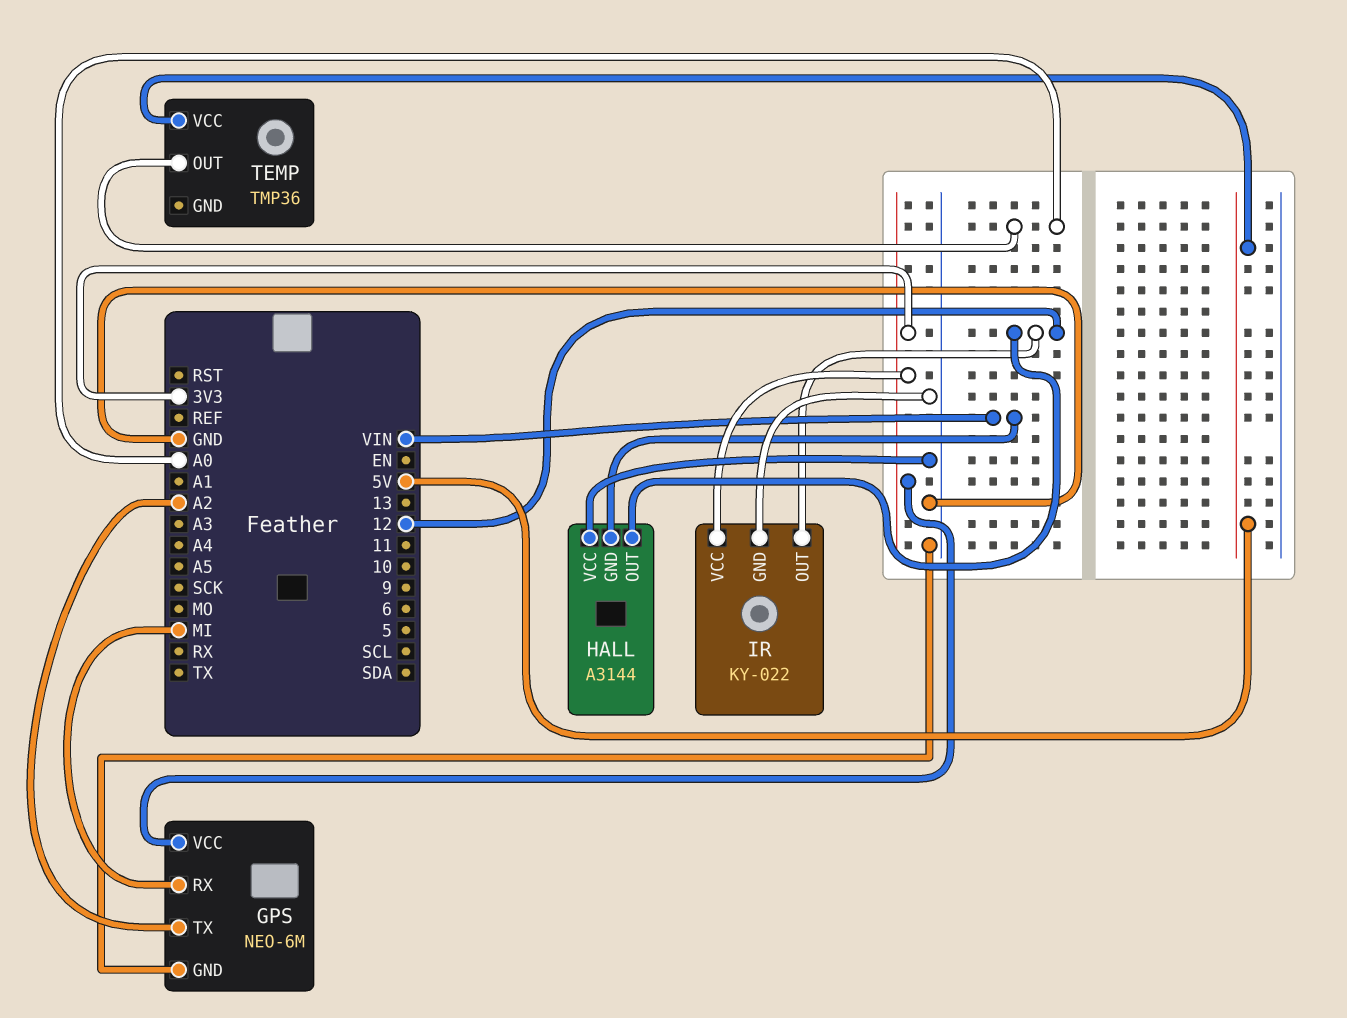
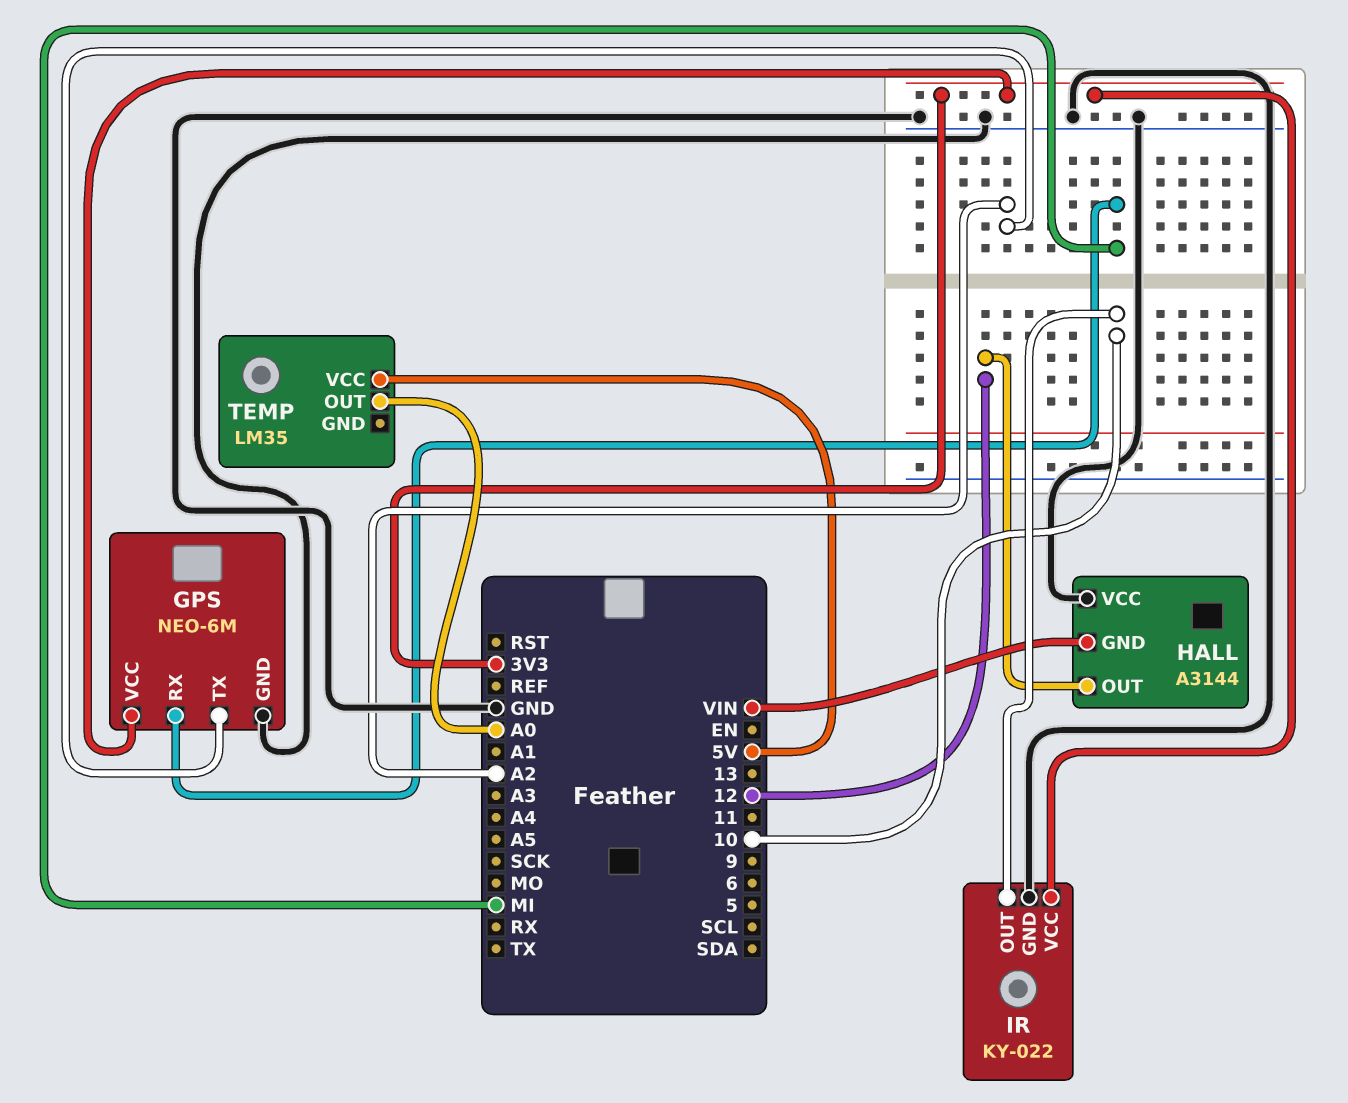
IR pin OUT: 12 -> 10
TEMP: TMP36 -> LM35

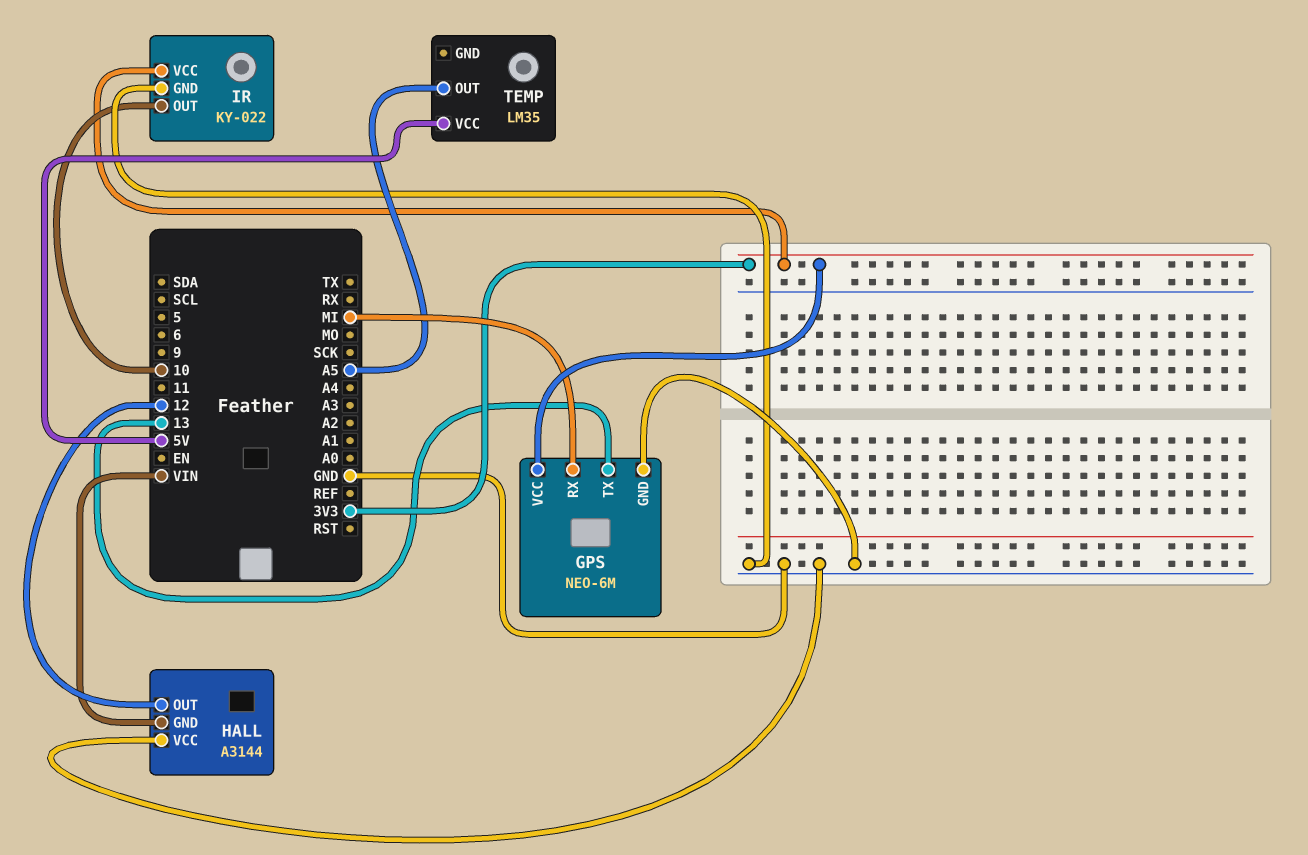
GPS pin TX: A2 -> 13
TEMP pin OUT: A0 -> A5

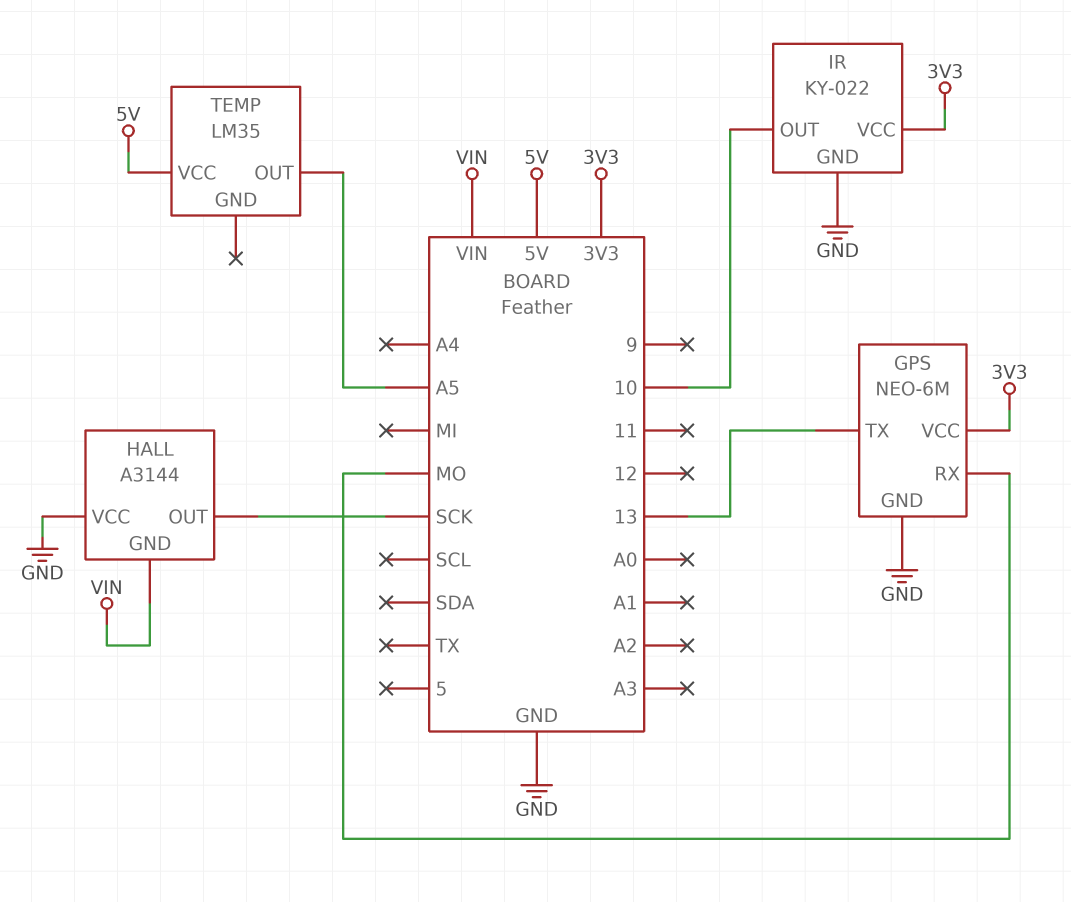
GPS pin RX: MI -> MO
HALL pin OUT: 12 -> SCK

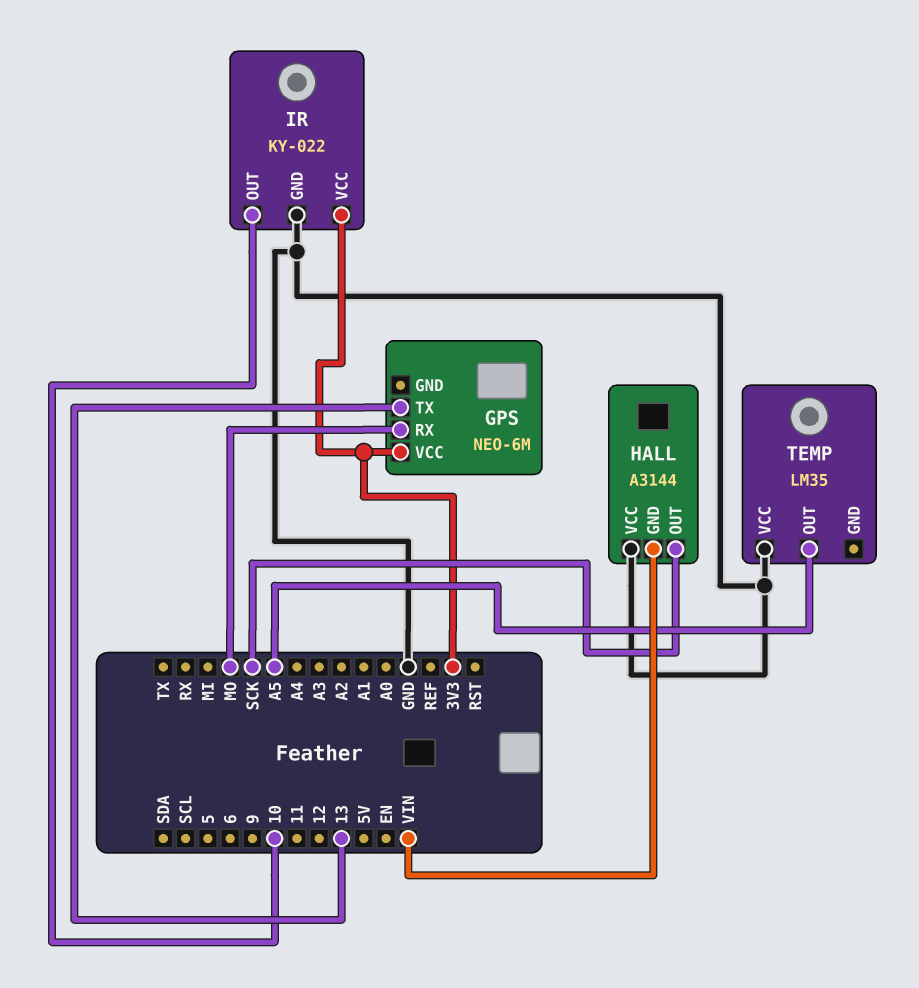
GPS pin GND: GND -> none
TEMP pin VCC: 5V -> GND

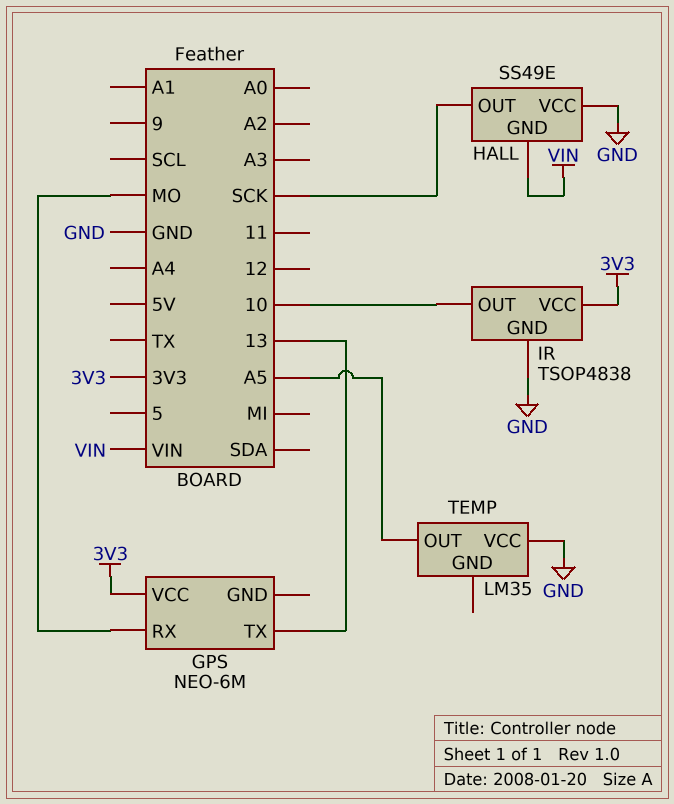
HALL: A3144 -> SS49E
IR: KY-022 -> TSOP4838

